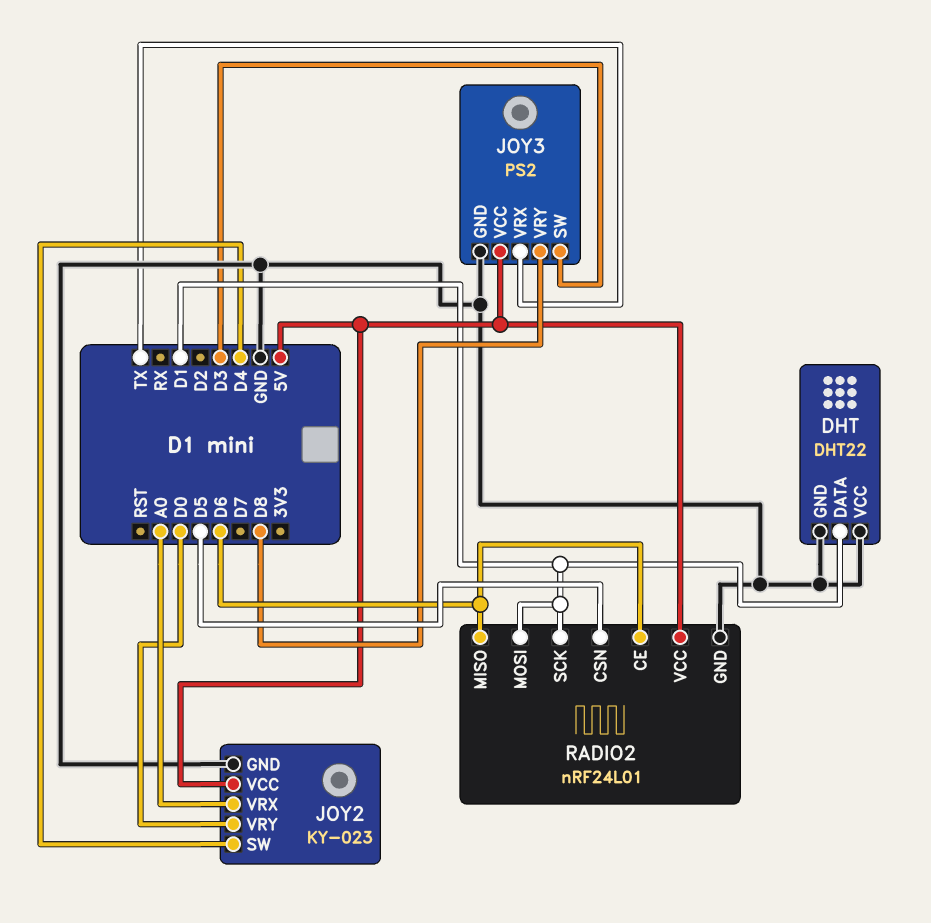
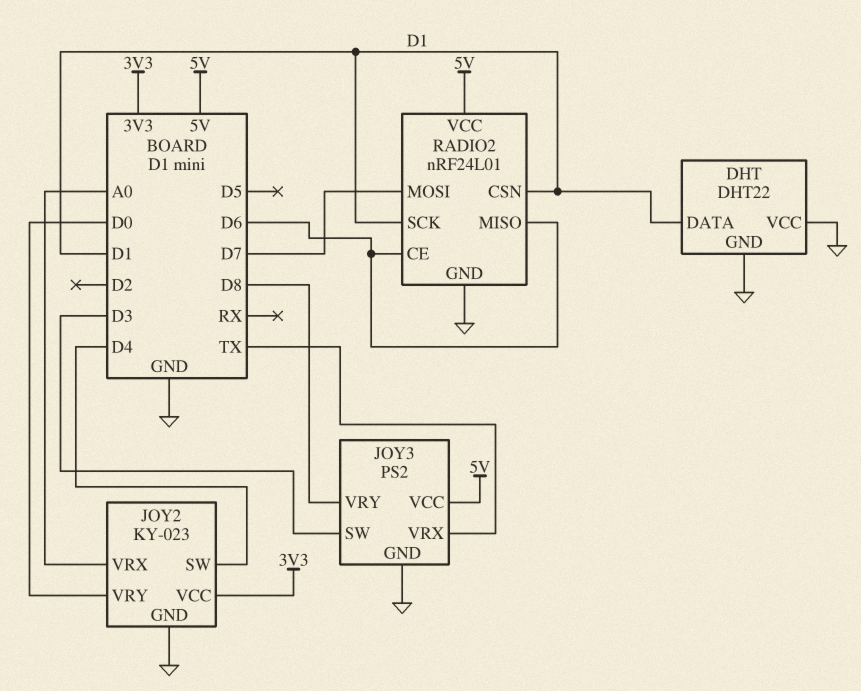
JOY2 pin VCC: 5V -> 3V3
RADIO2 pin CSN: D5 -> D1
RADIO2 pin MOSI: D1 -> D7

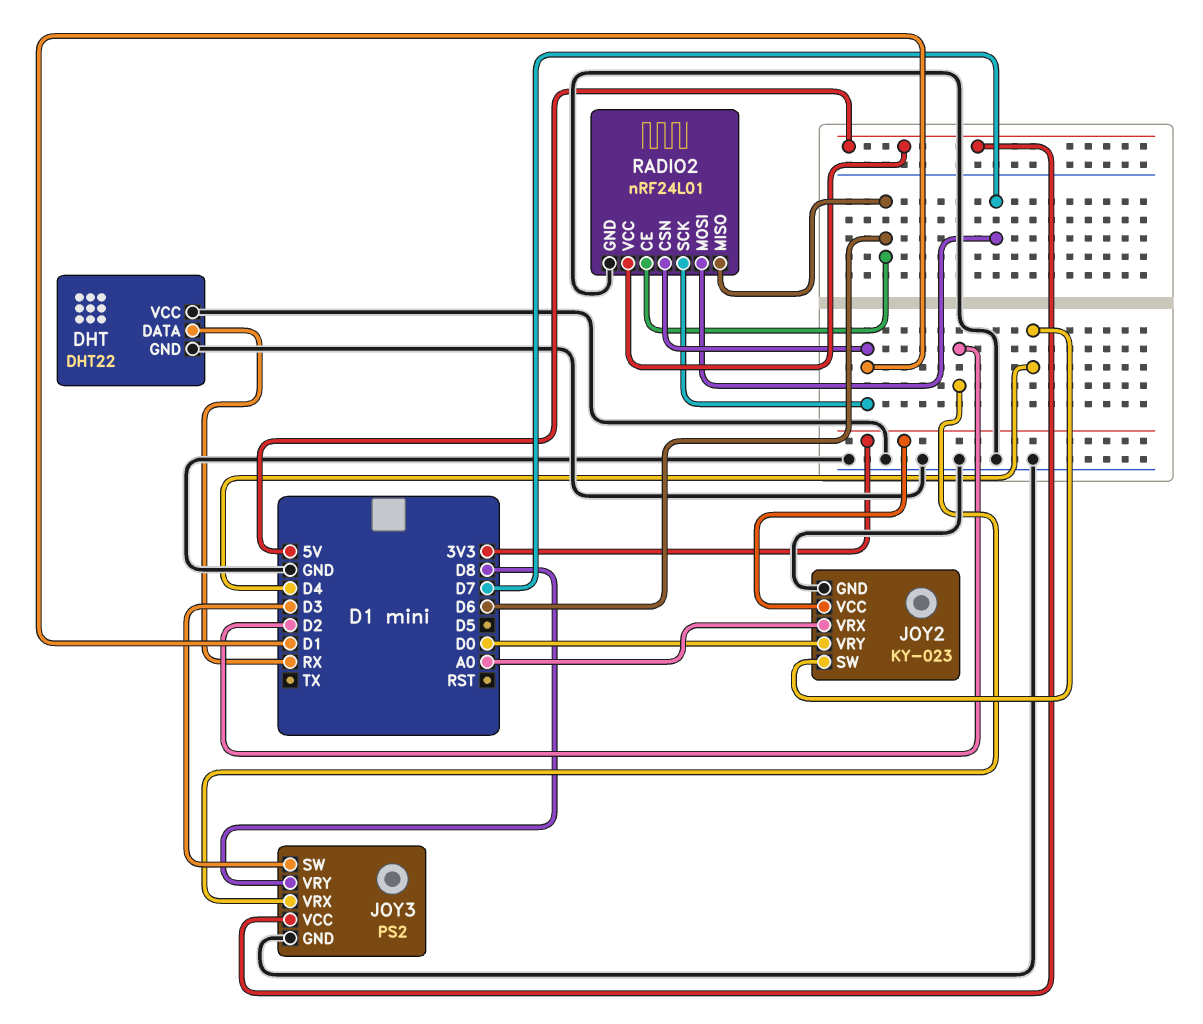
DHT pin DATA: D1 -> RX
JOY3 pin VRX: TX -> D2

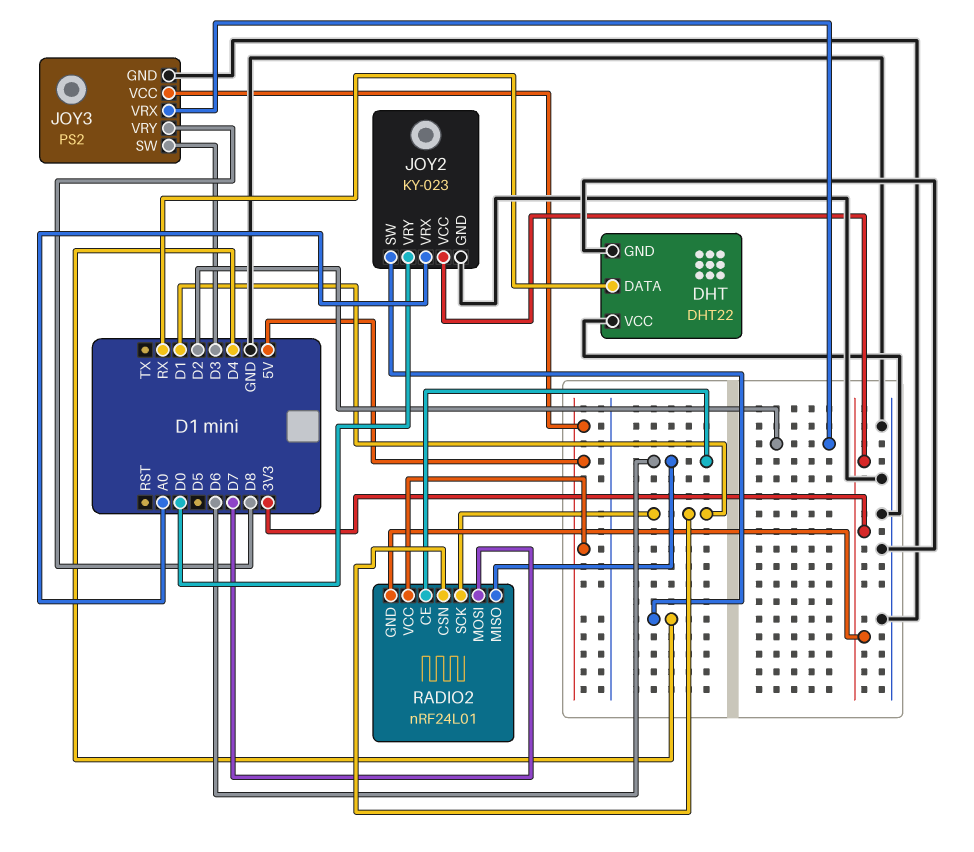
RADIO2 pin GND: GND -> 3V3

